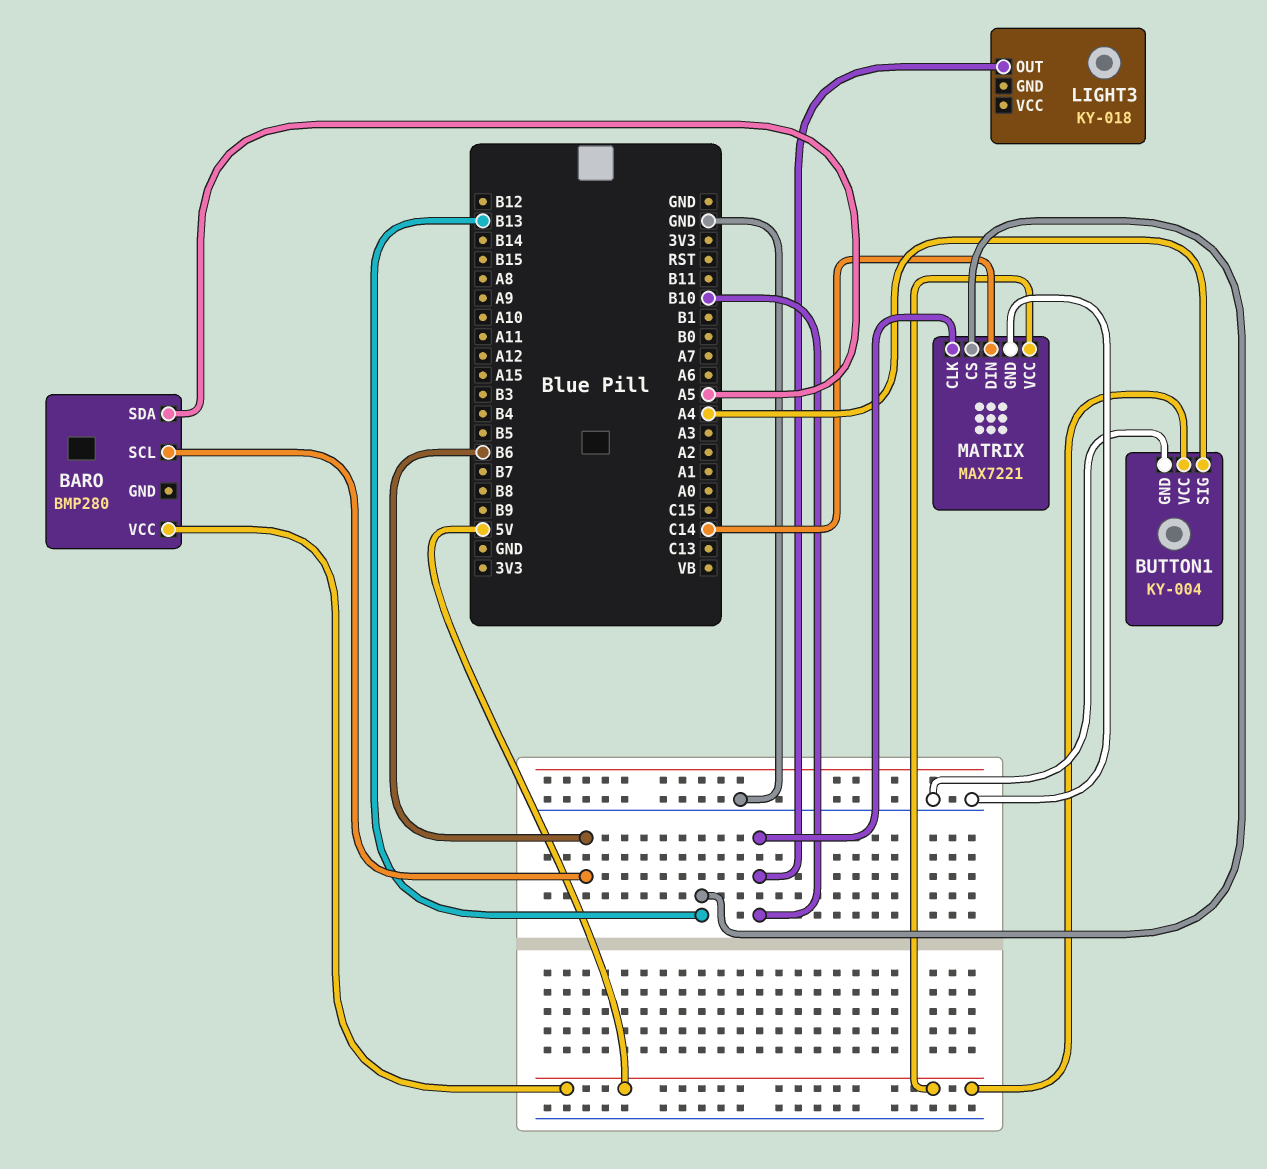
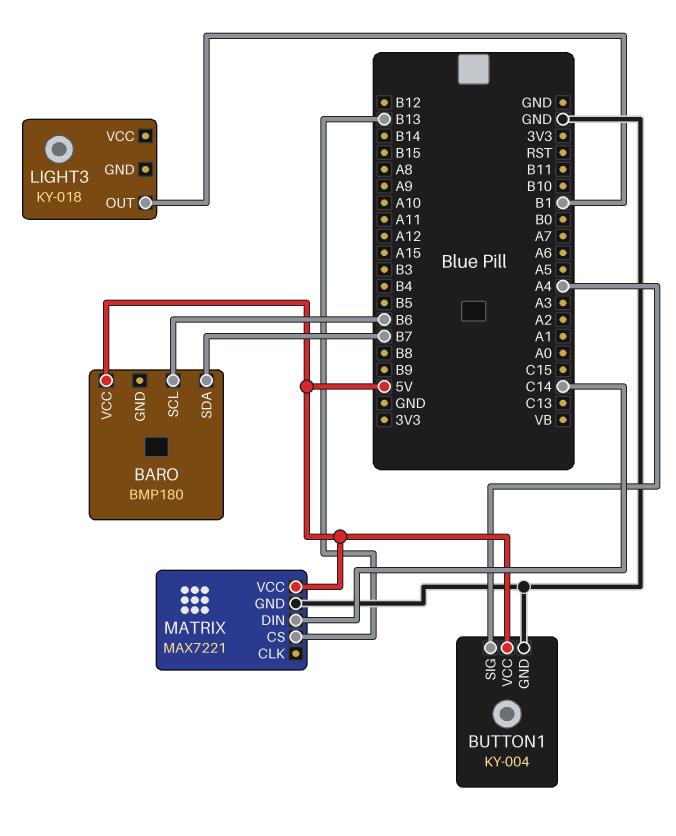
BARO: BMP280 -> BMP180
BARO pin SDA: A5 -> B7
LIGHT3 pin OUT: B10 -> B1
MATRIX pin CLK: B10 -> none

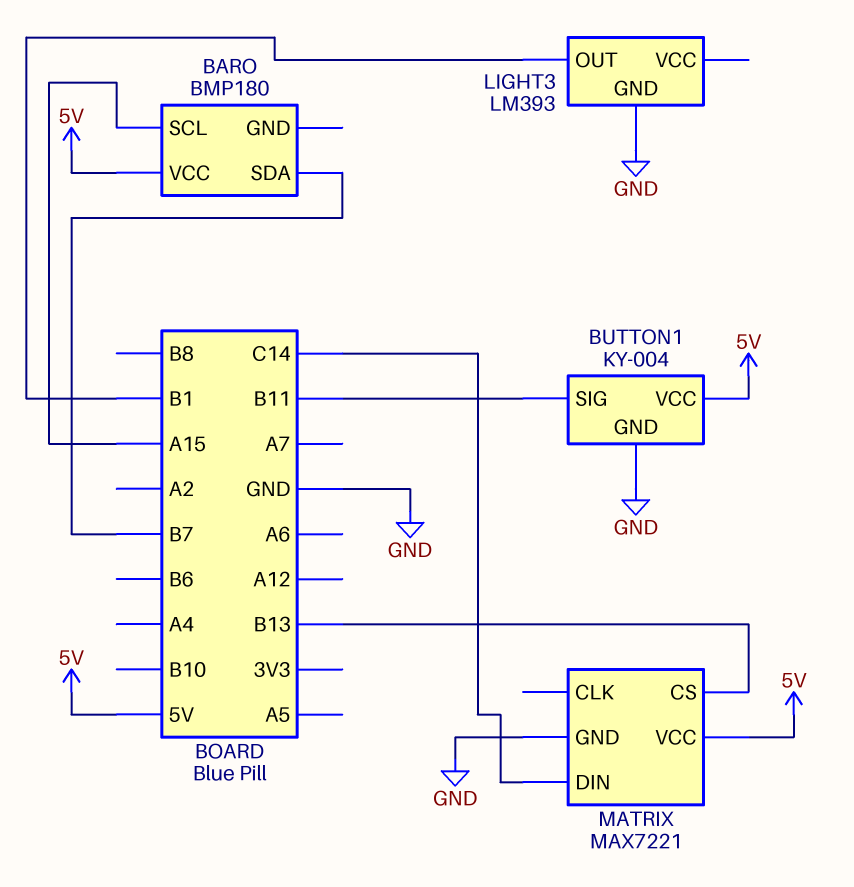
BARO pin SCL: B6 -> A15
BUTTON1 pin SIG: A4 -> B11
LIGHT3: KY-018 -> LM393
LIGHT3 pin GND: none -> GND

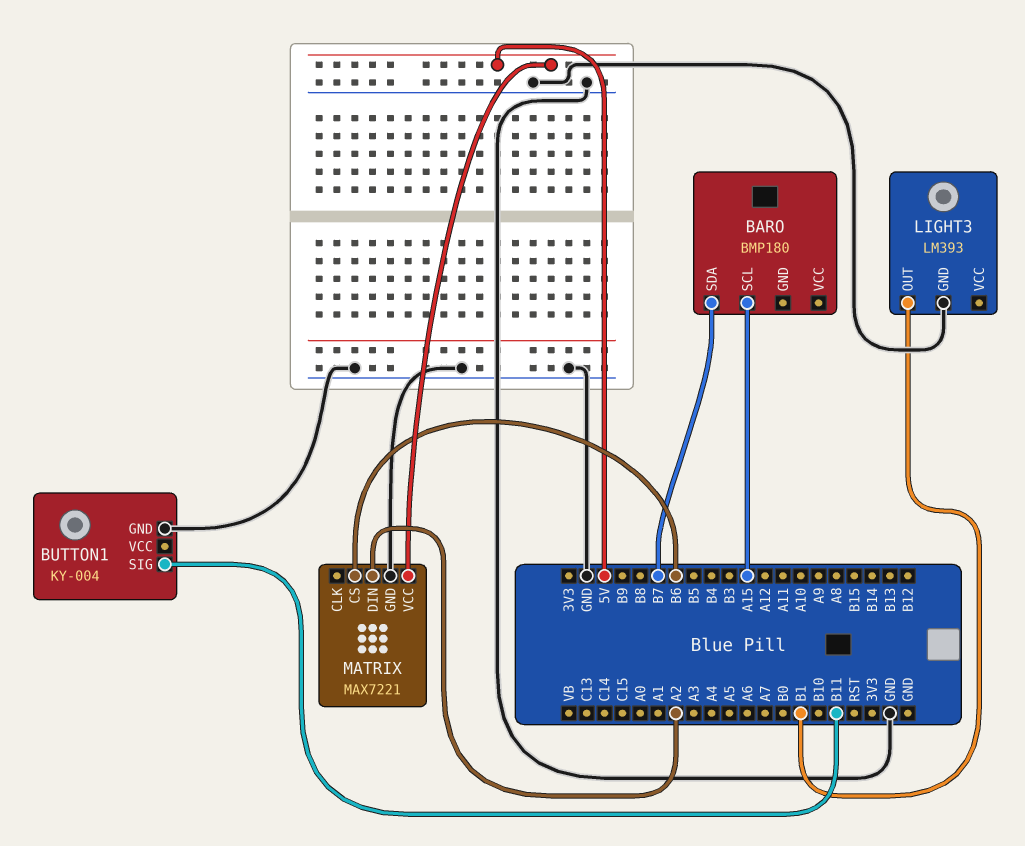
BARO pin VCC: 5V -> none
BUTTON1 pin VCC: 5V -> none
MATRIX pin CS: B13 -> B6
MATRIX pin DIN: C14 -> A2

